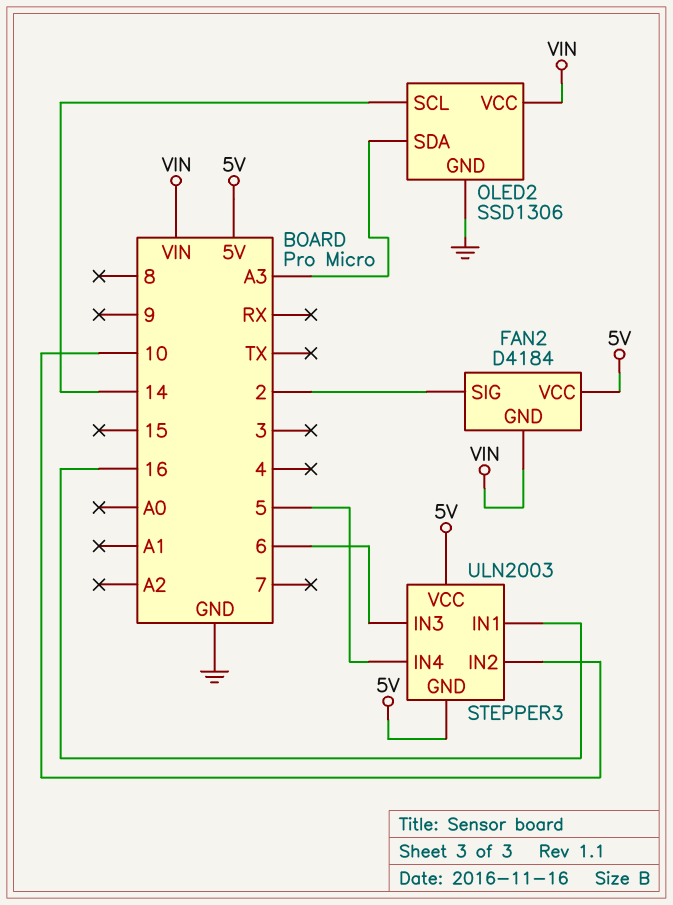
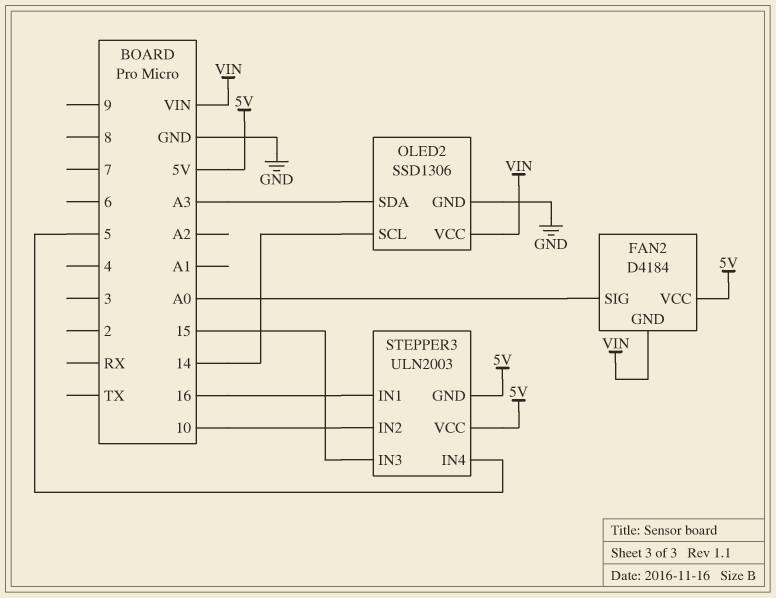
FAN2 pin SIG: 2 -> A0
STEPPER3 pin IN3: 6 -> 15

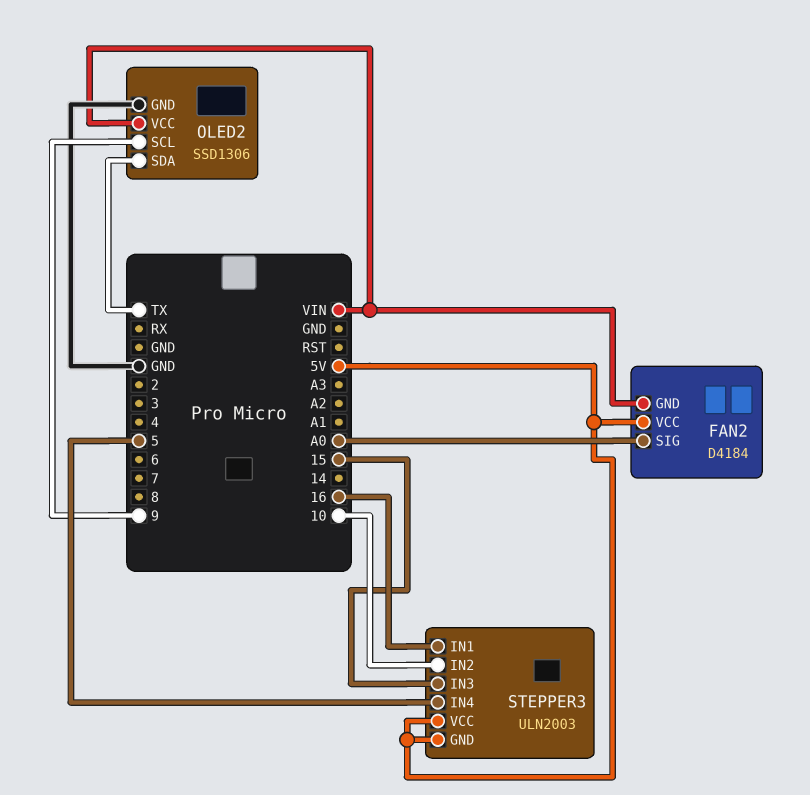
OLED2 pin SCL: 14 -> 9
OLED2 pin SDA: A3 -> TX

